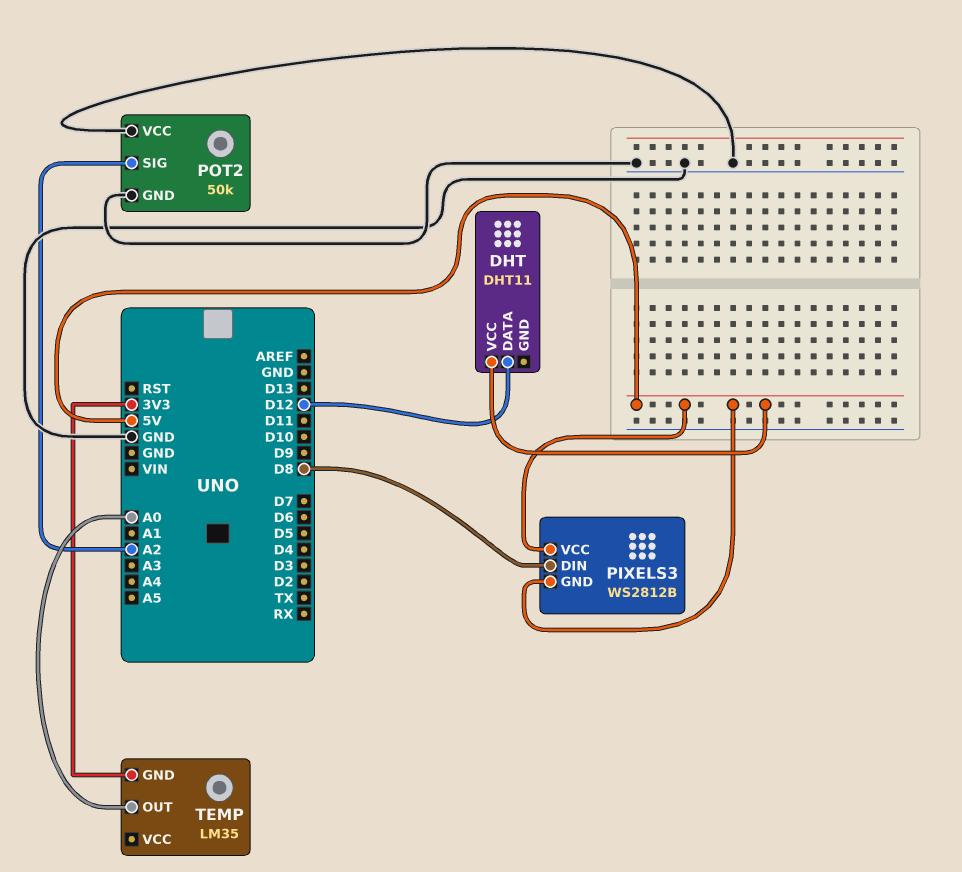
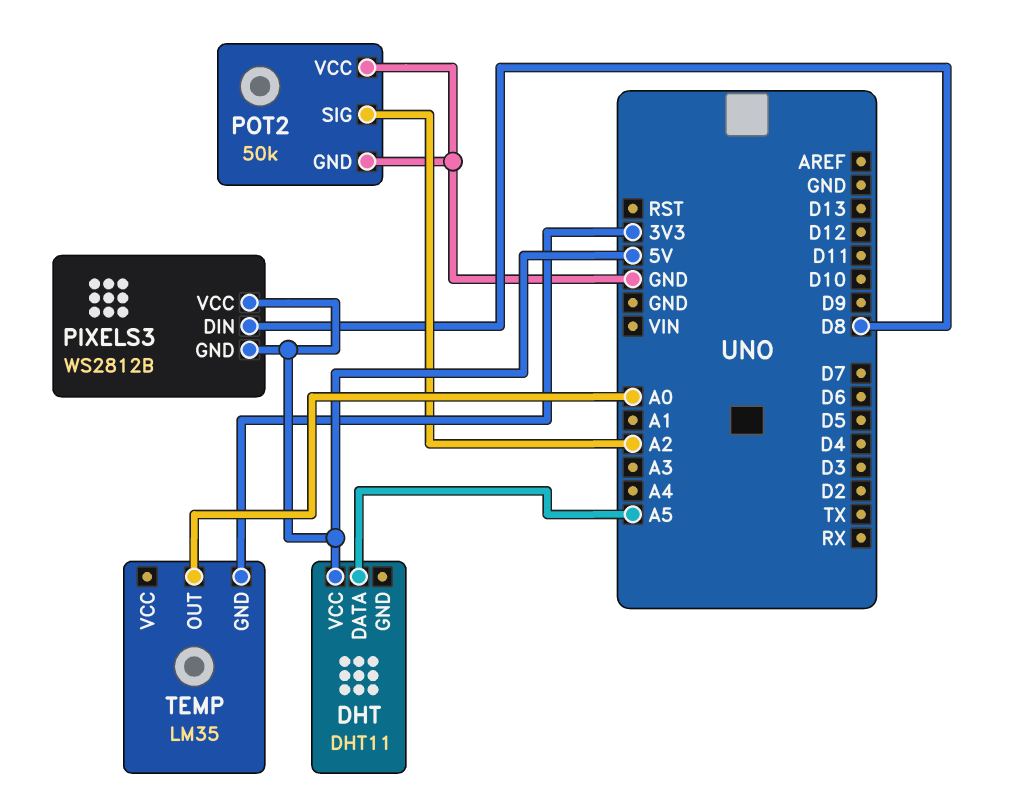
DHT pin DATA: D12 -> A5

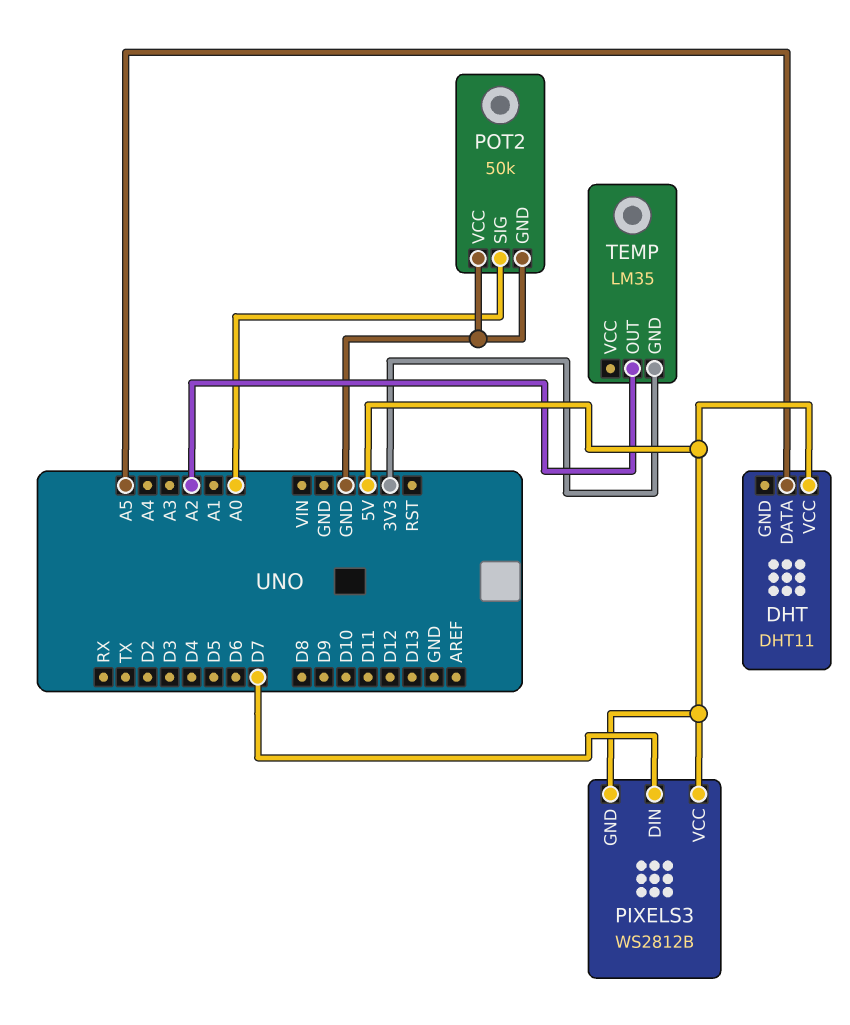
PIXELS3 pin DIN: D8 -> D7
POT2 pin SIG: A2 -> A0
TEMP pin OUT: A0 -> A2

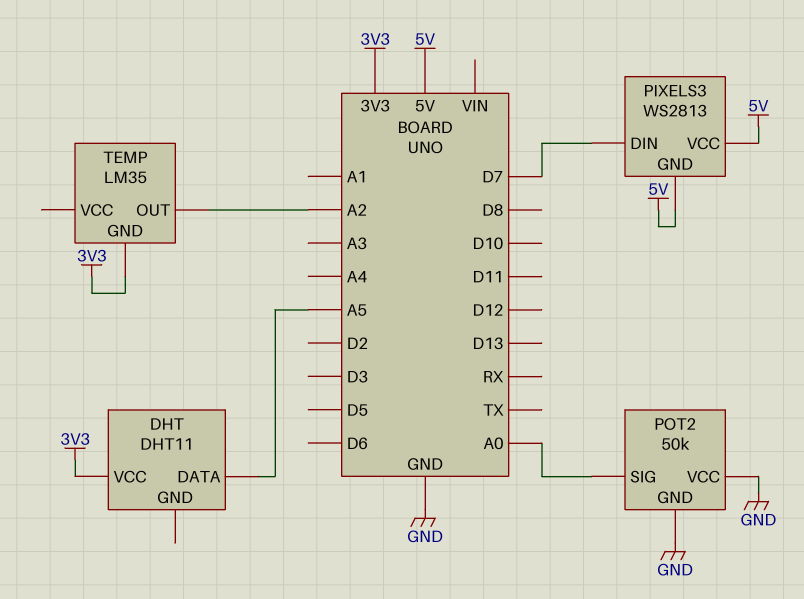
DHT pin VCC: 5V -> 3V3
PIXELS3: WS2812B -> WS2813

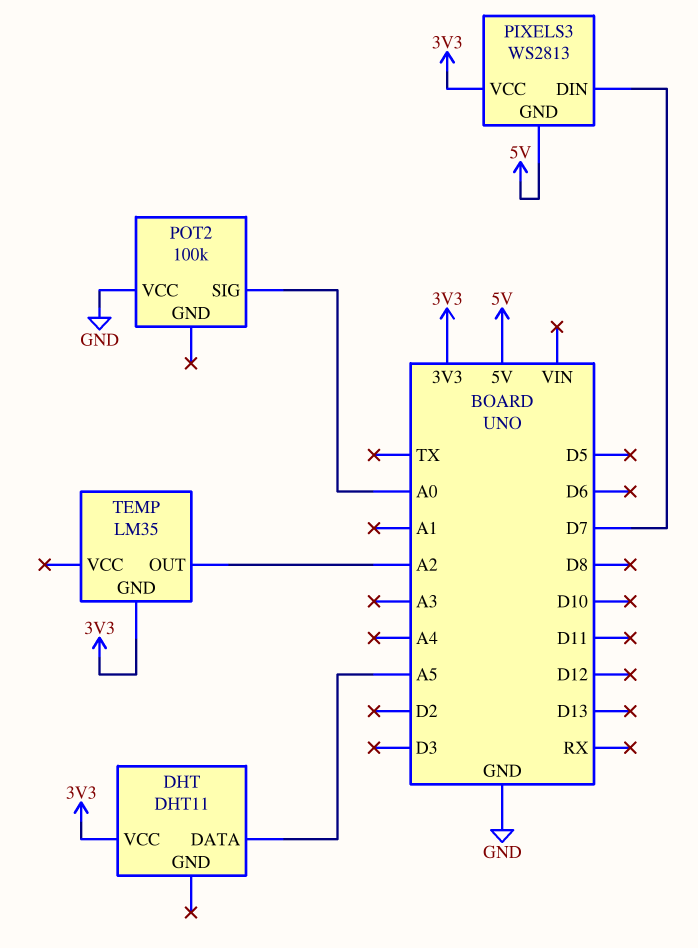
PIXELS3 pin VCC: 5V -> 3V3
POT2: 50k -> 100k
POT2 pin GND: GND -> none

